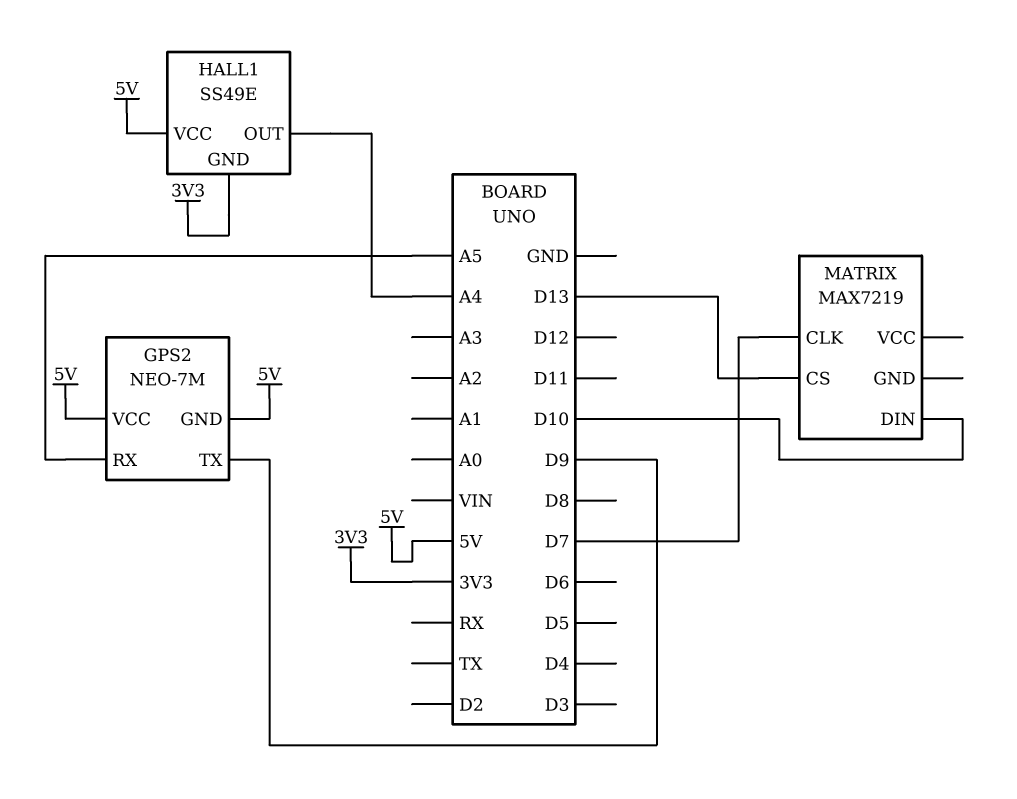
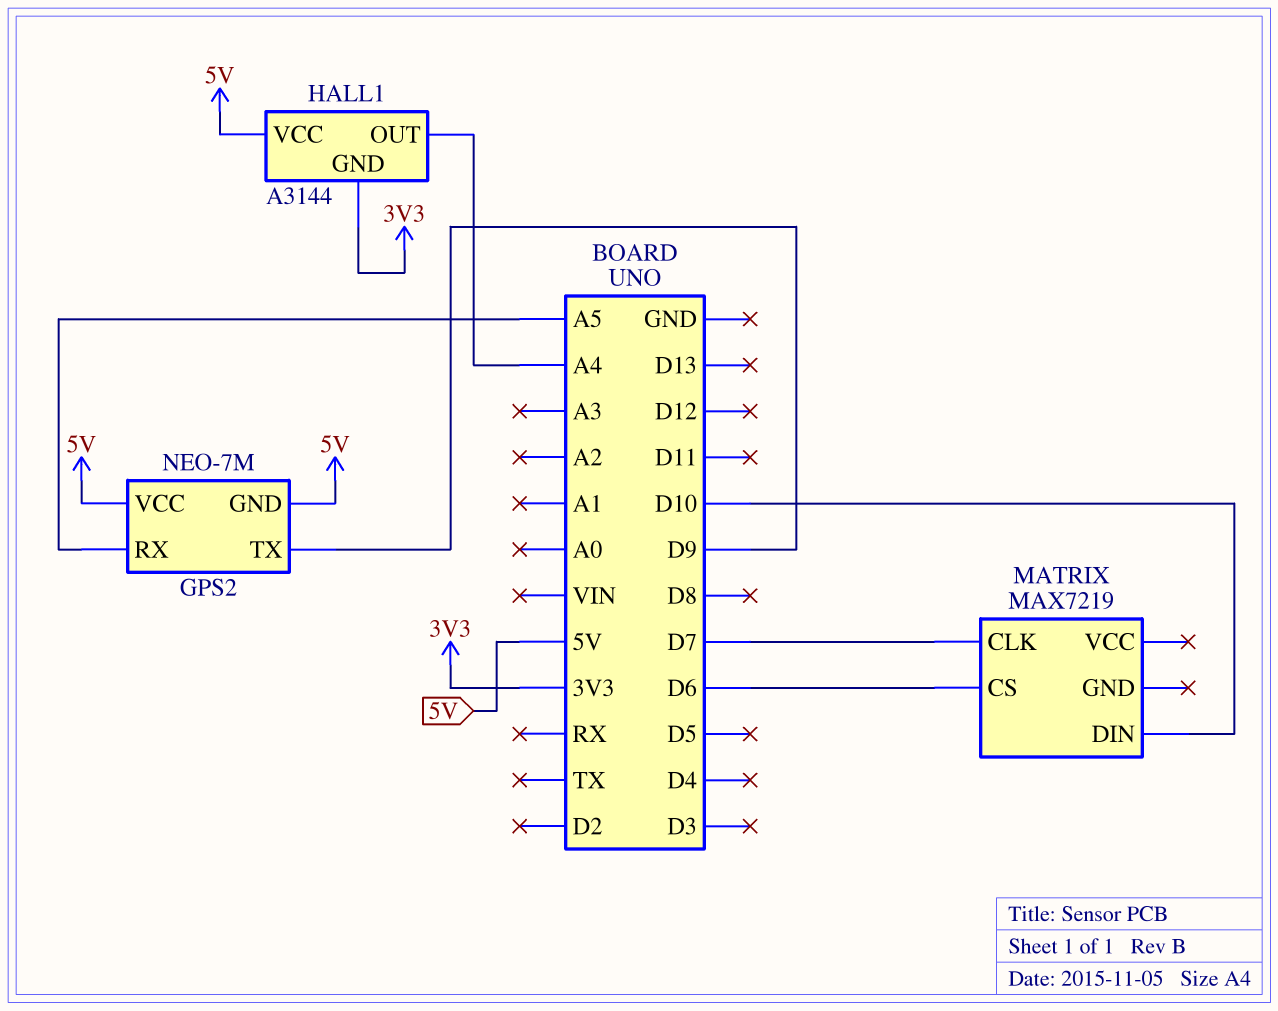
HALL1: SS49E -> A3144
MATRIX pin CS: D13 -> D6

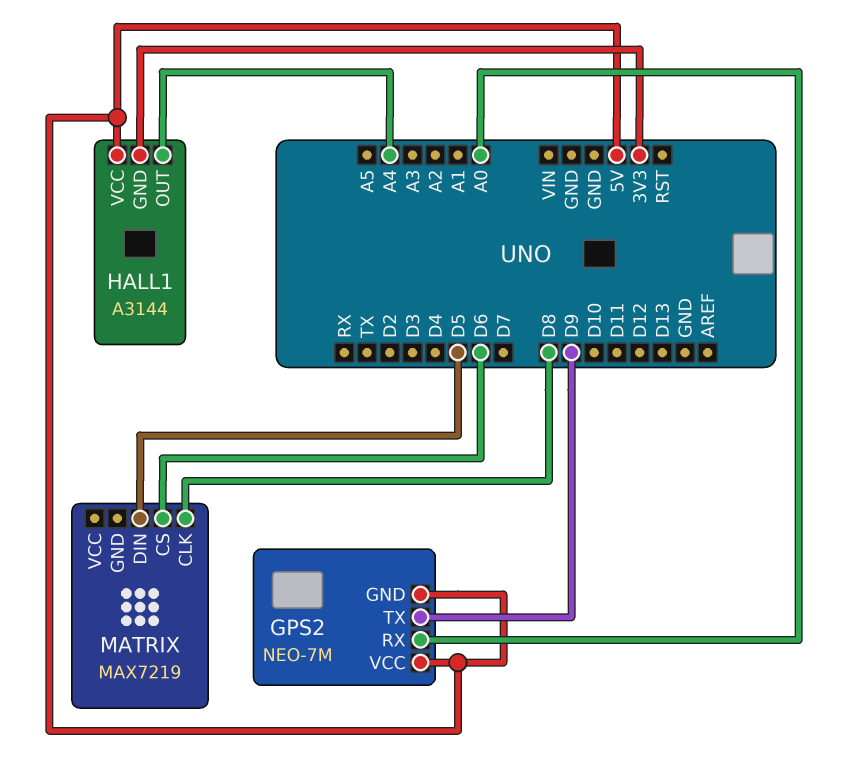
GPS2 pin RX: A5 -> A0
MATRIX pin CLK: D7 -> D8
MATRIX pin DIN: D10 -> D5

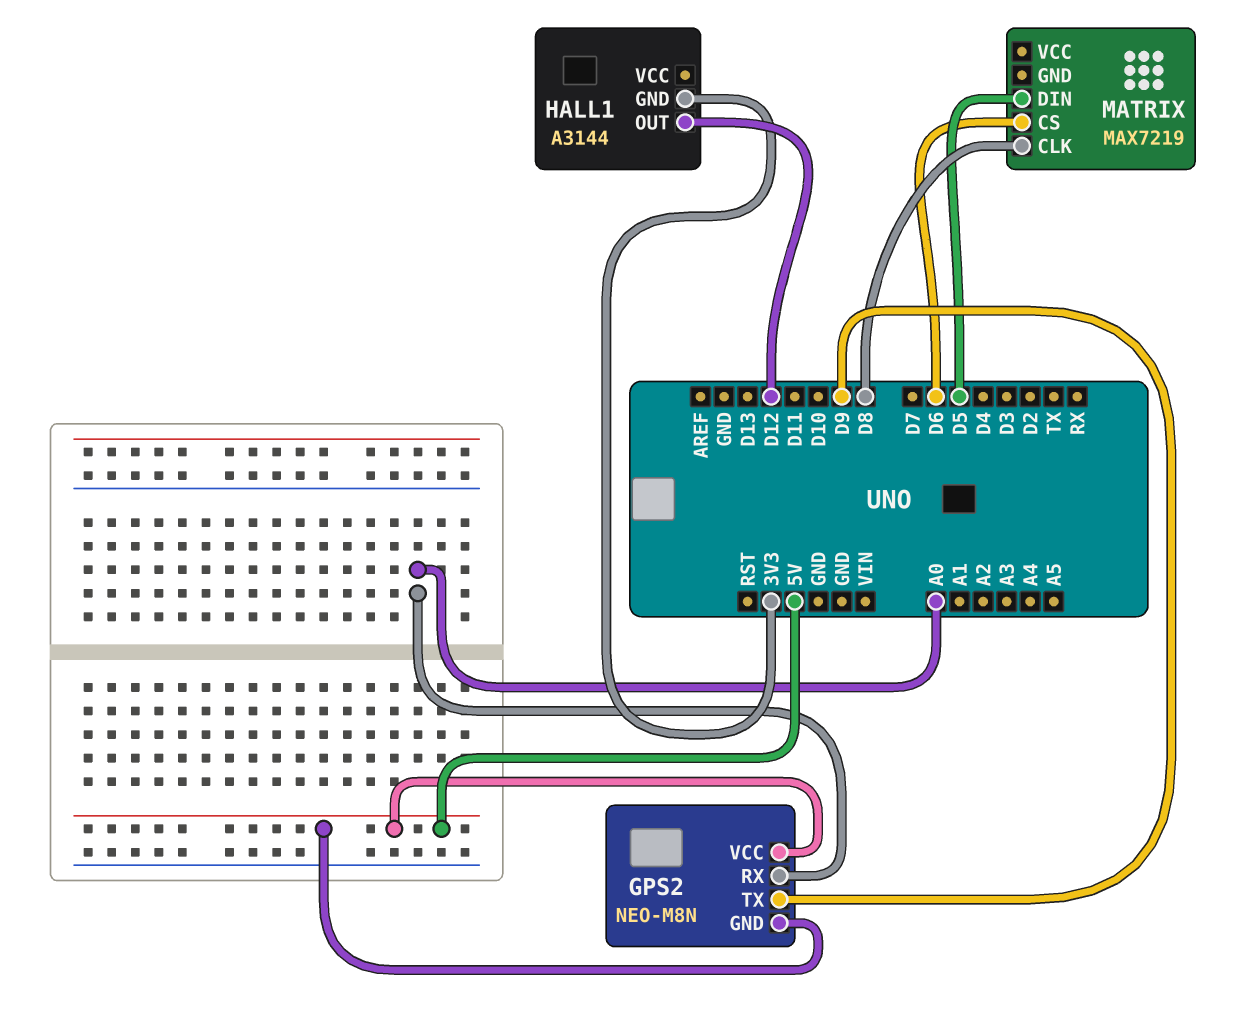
GPS2: NEO-7M -> NEO-M8N
HALL1 pin OUT: A4 -> D12
HALL1 pin VCC: 5V -> none

